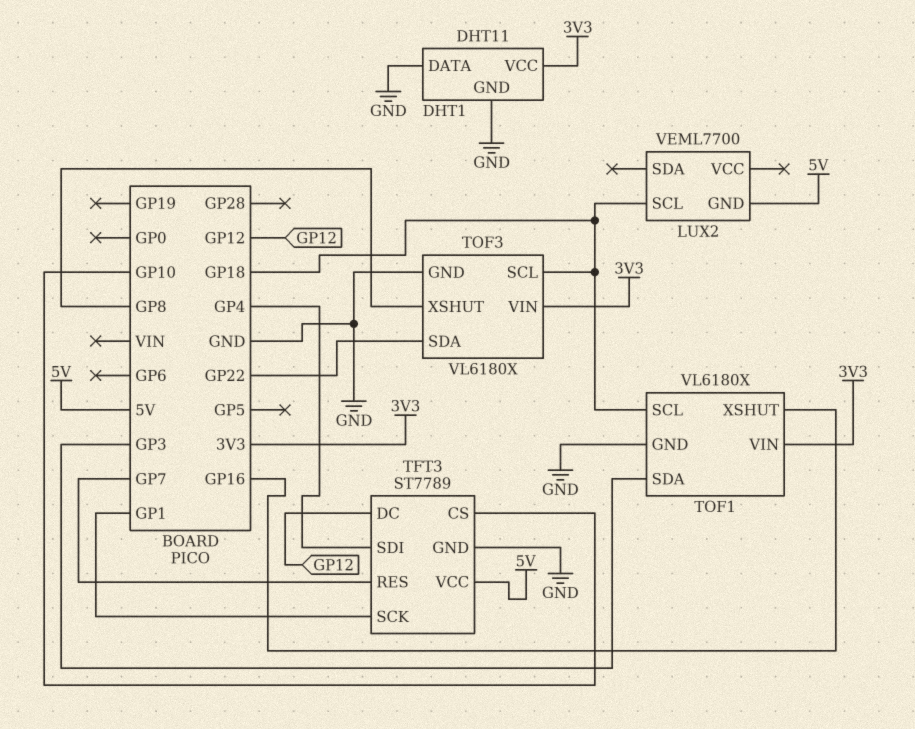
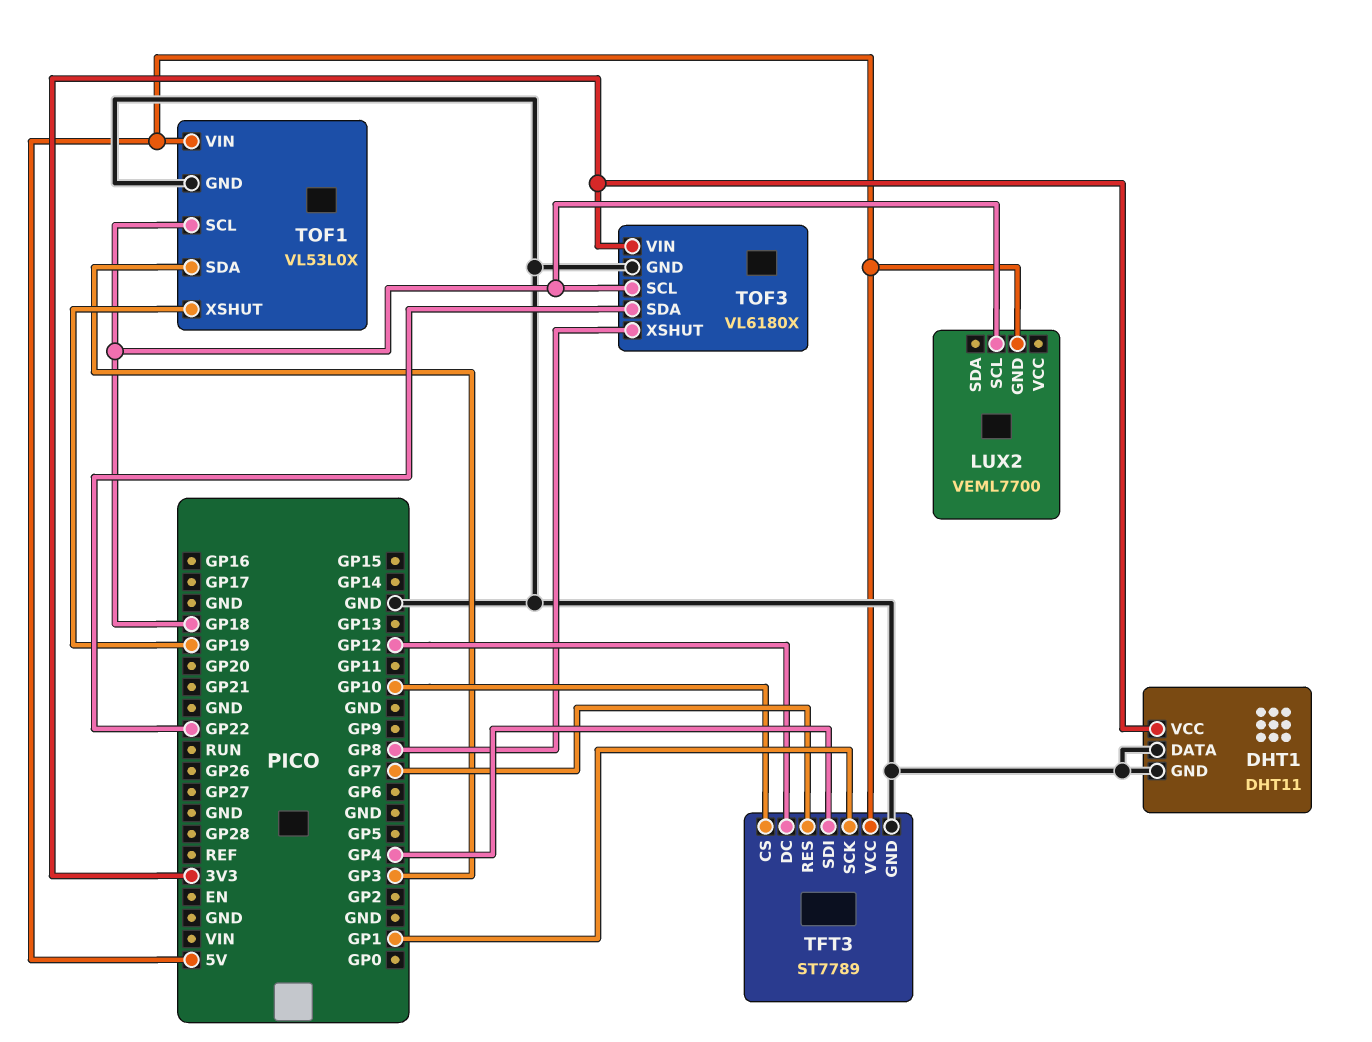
TOF1: VL6180X -> VL53L0X
TOF1 pin VIN: 3V3 -> 5V
TOF1 pin XSHUT: GP16 -> GP19

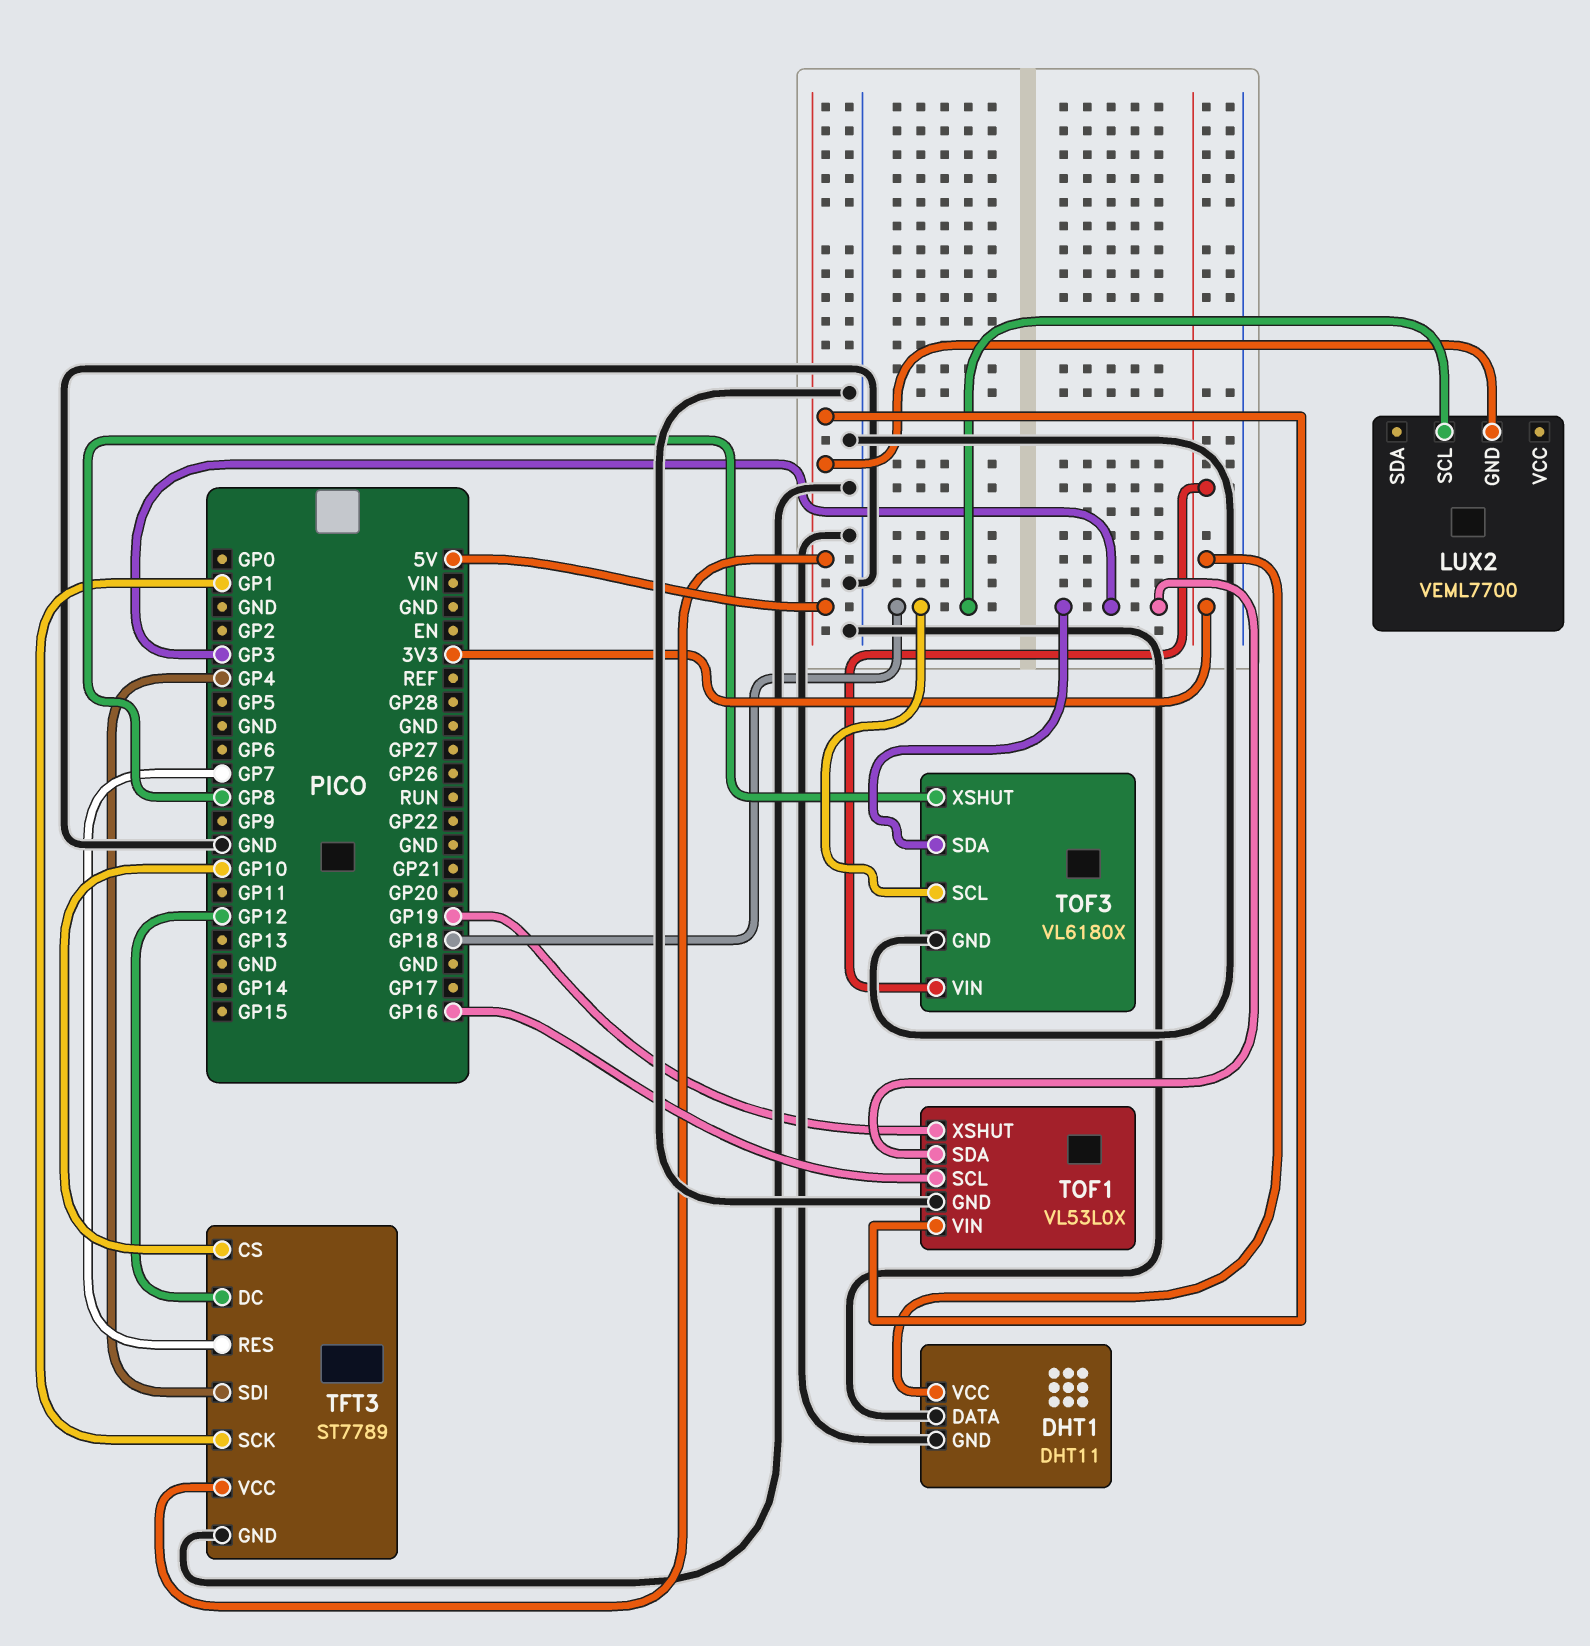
TOF1 pin SCL: GP18 -> GP16
TOF3 pin SDA: GP22 -> GP3

